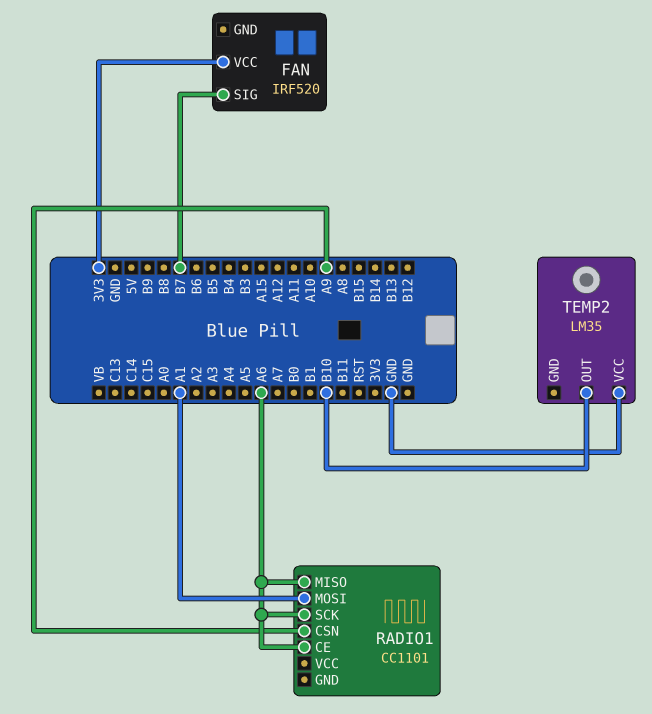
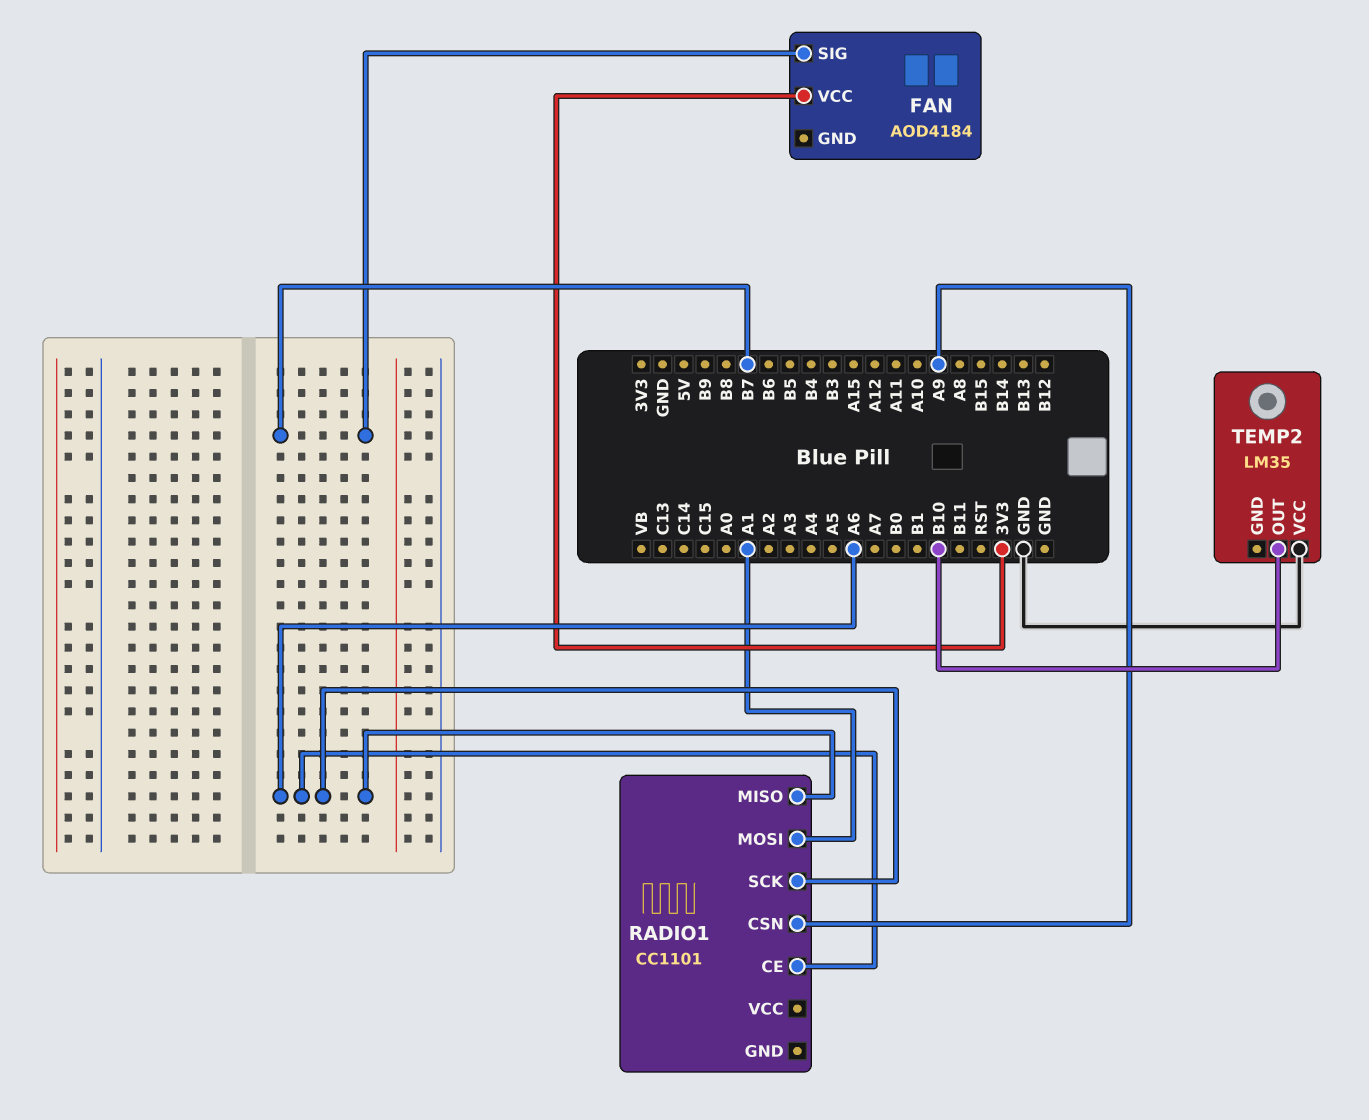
FAN: IRF520 -> AOD4184

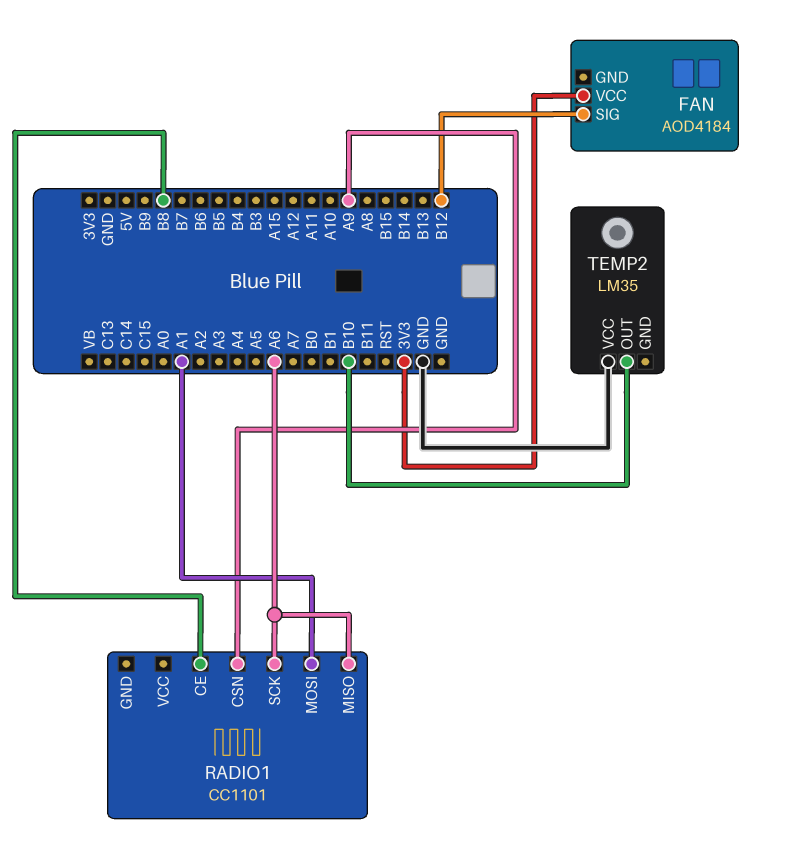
FAN pin SIG: B7 -> B12
RADIO1 pin CE: A6 -> B8

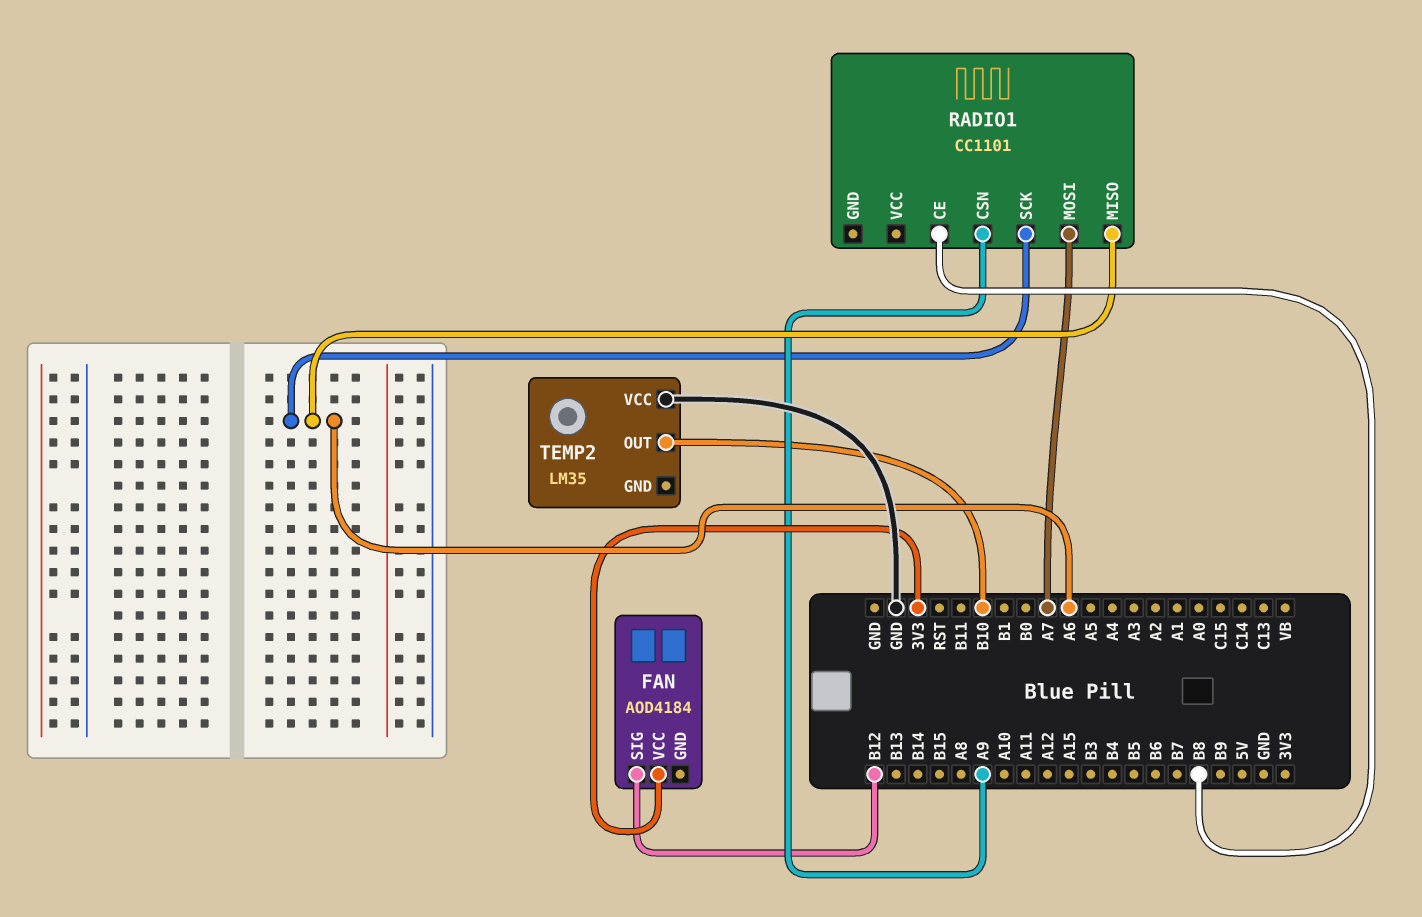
RADIO1 pin MOSI: A1 -> A7

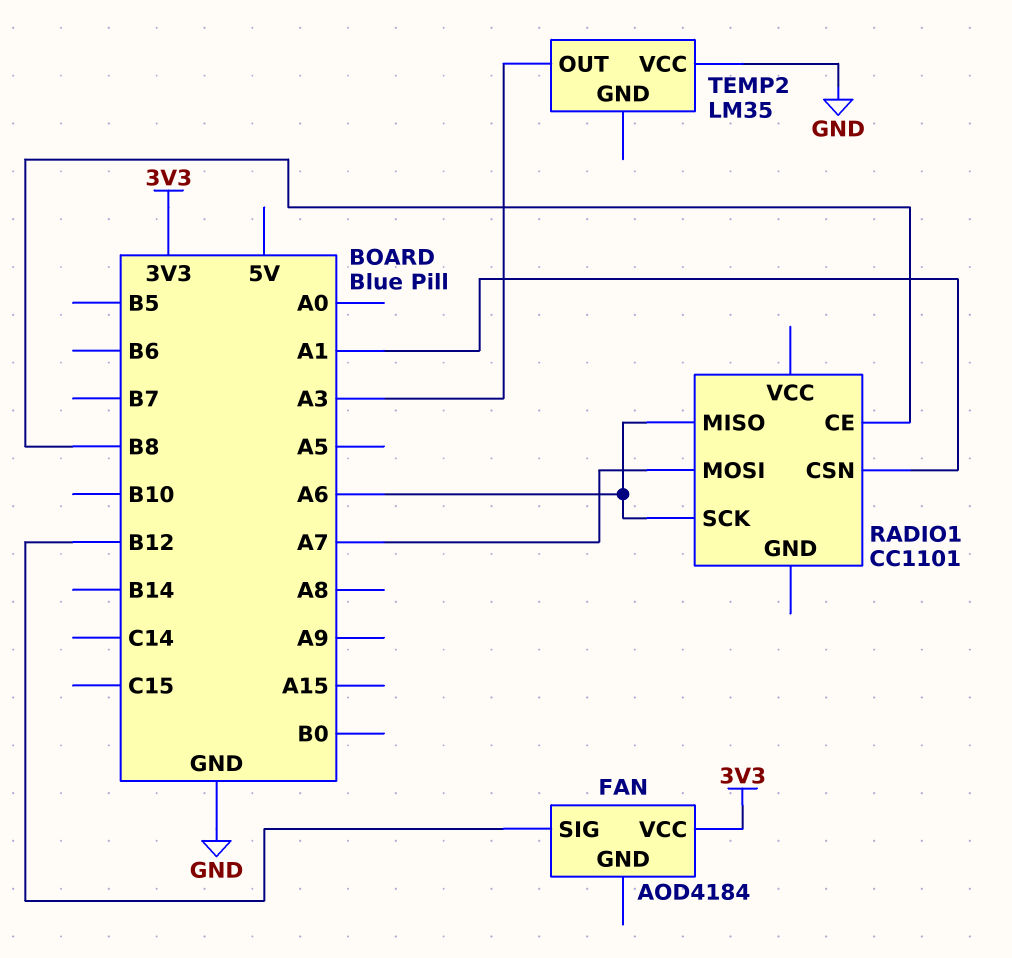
RADIO1 pin CSN: A9 -> A1
TEMP2 pin OUT: B10 -> A3

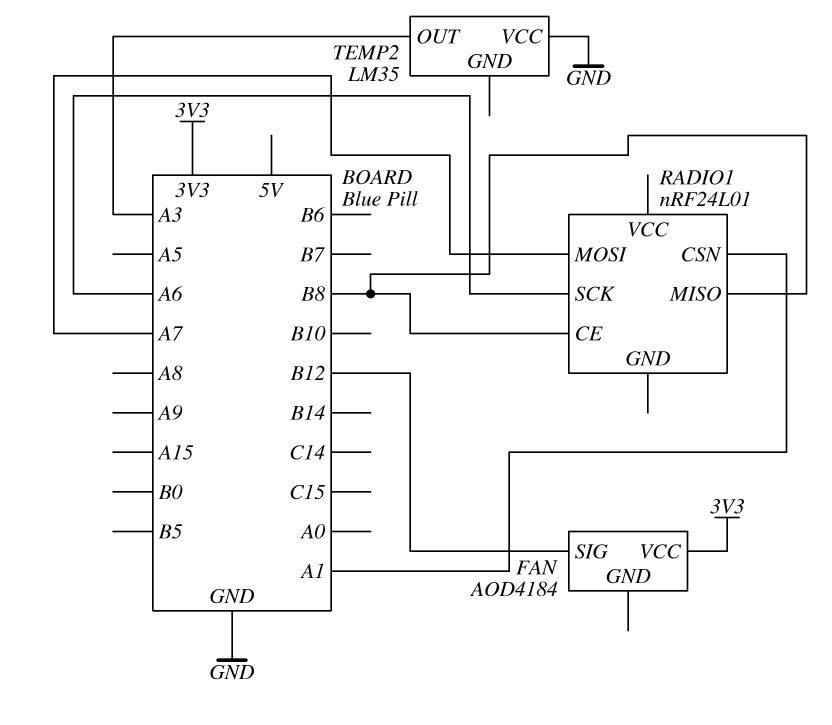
RADIO1: CC1101 -> nRF24L01
RADIO1 pin MISO: A6 -> B8

